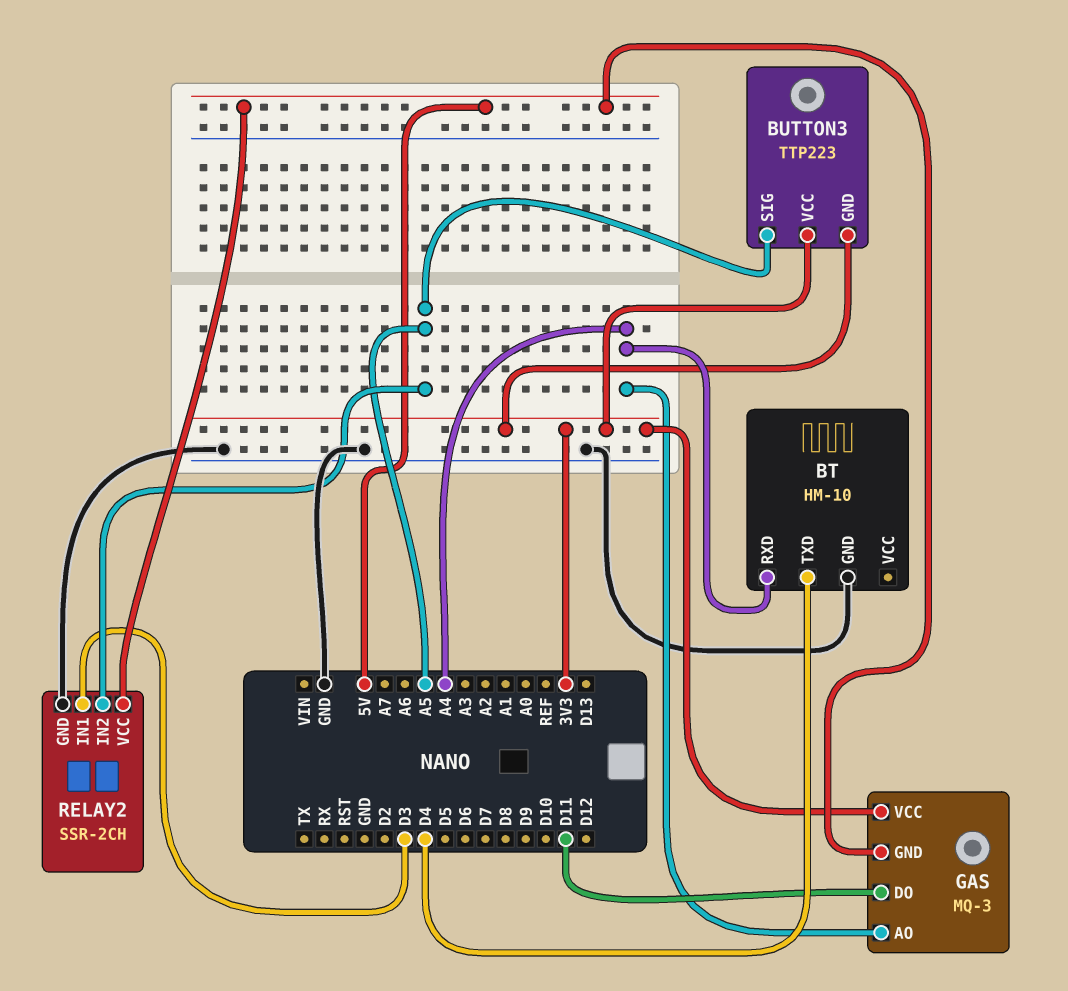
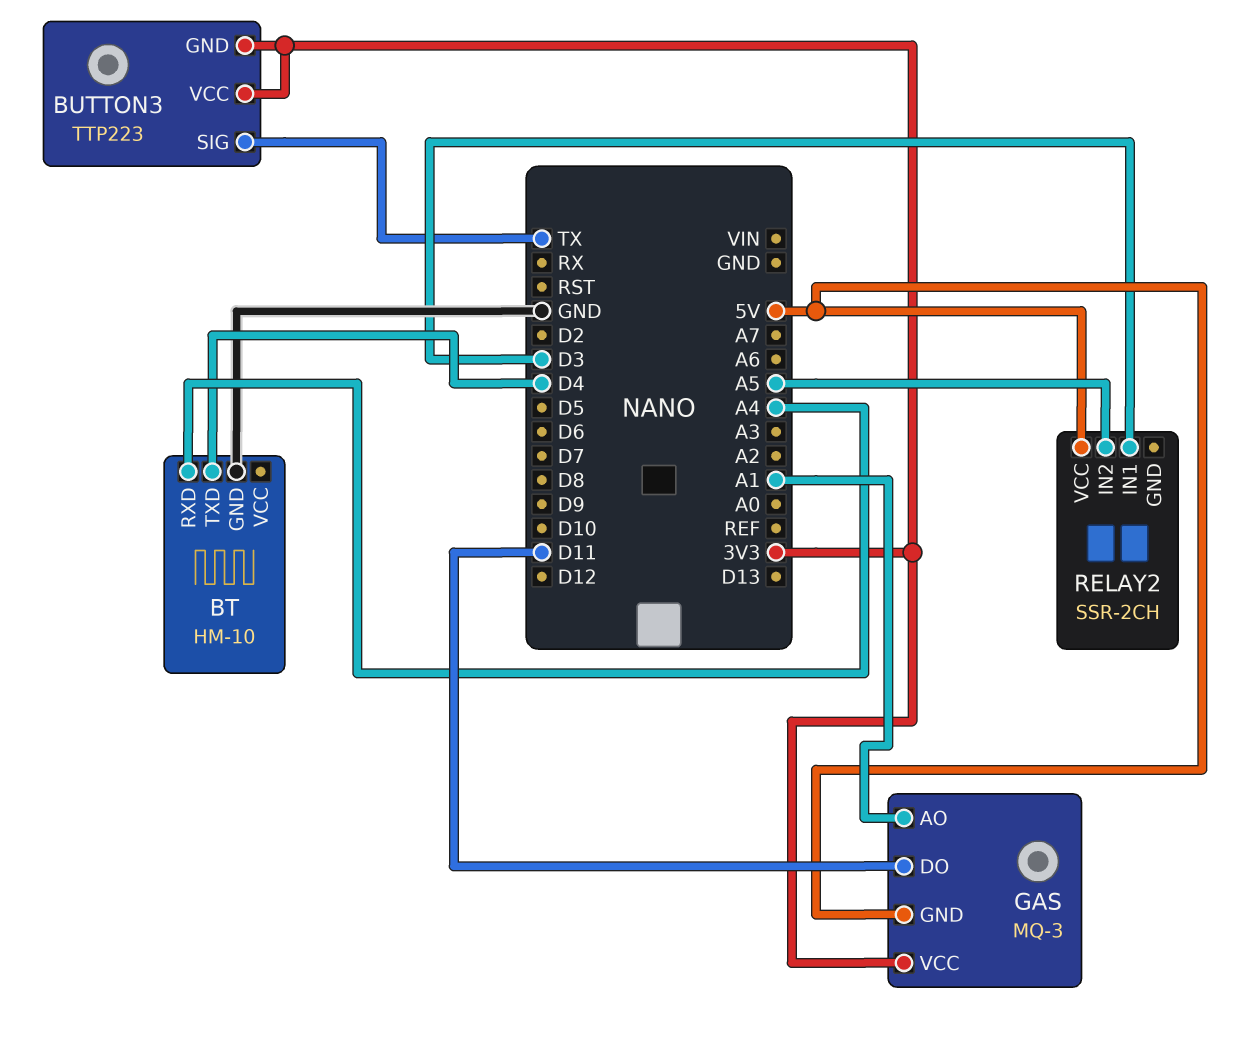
BUTTON3 pin SIG: A5 -> TX
GAS pin AO: A4 -> A1
RELAY2 pin GND: GND -> none

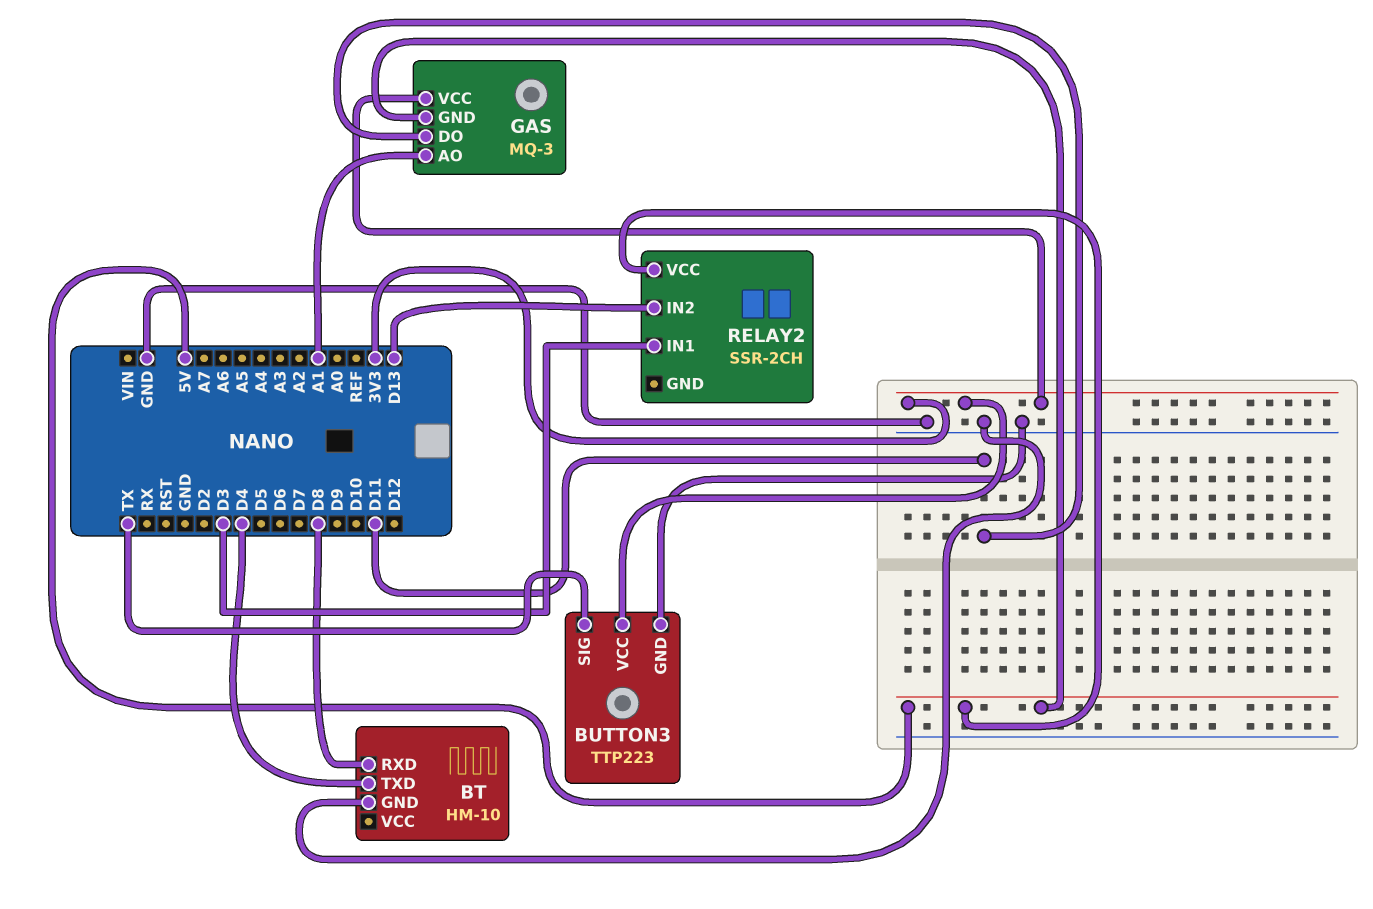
BT pin RXD: A4 -> D8
BUTTON3 pin GND: 3V3 -> GND
RELAY2 pin IN2: A5 -> D13

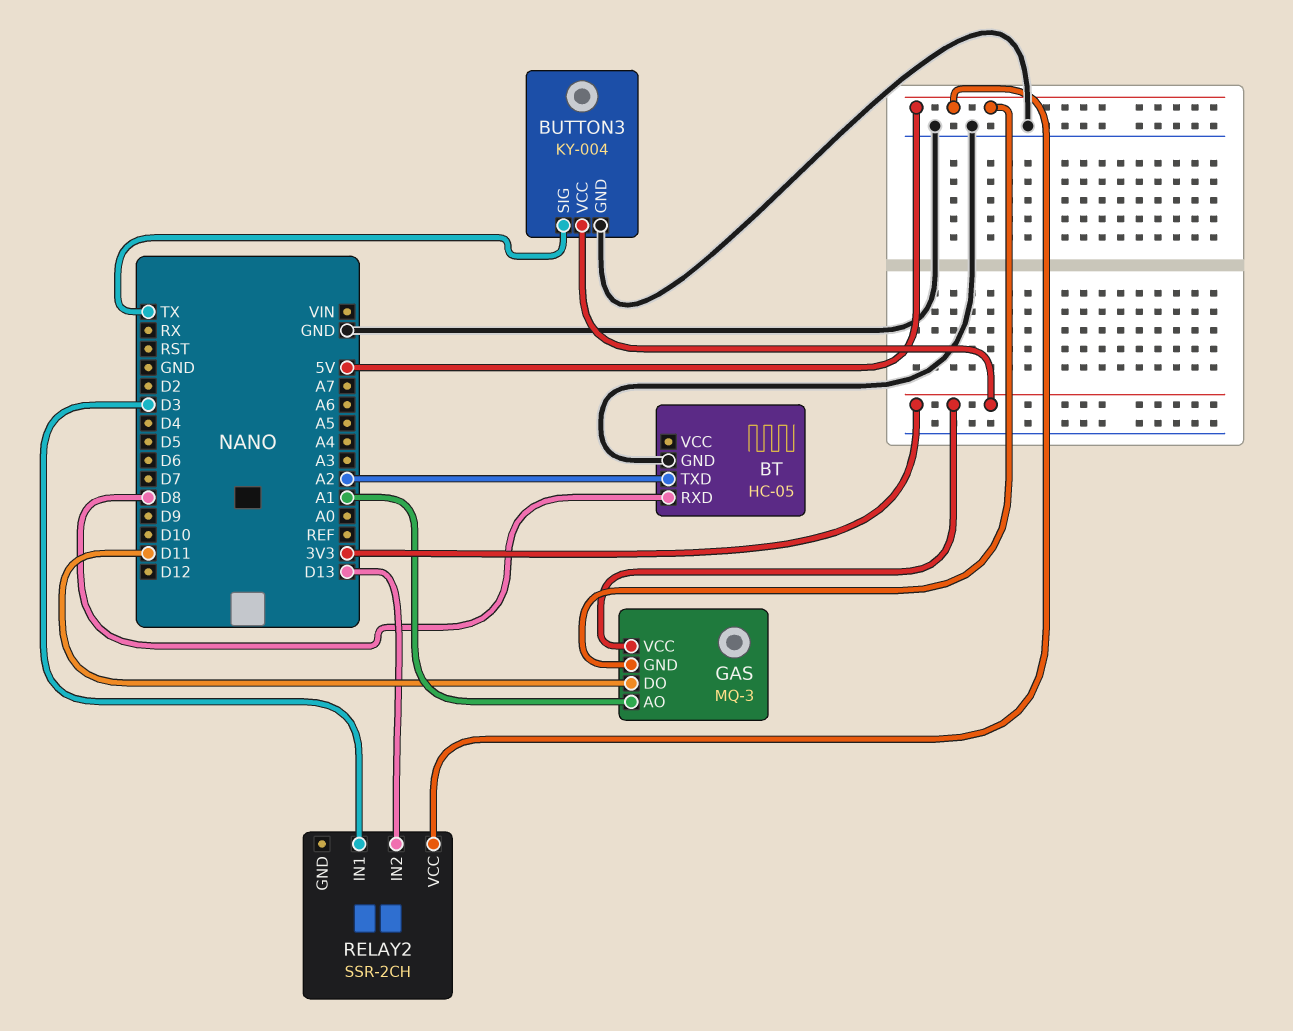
BT: HM-10 -> HC-05
BT pin TXD: D4 -> A2
BUTTON3: TTP223 -> KY-004

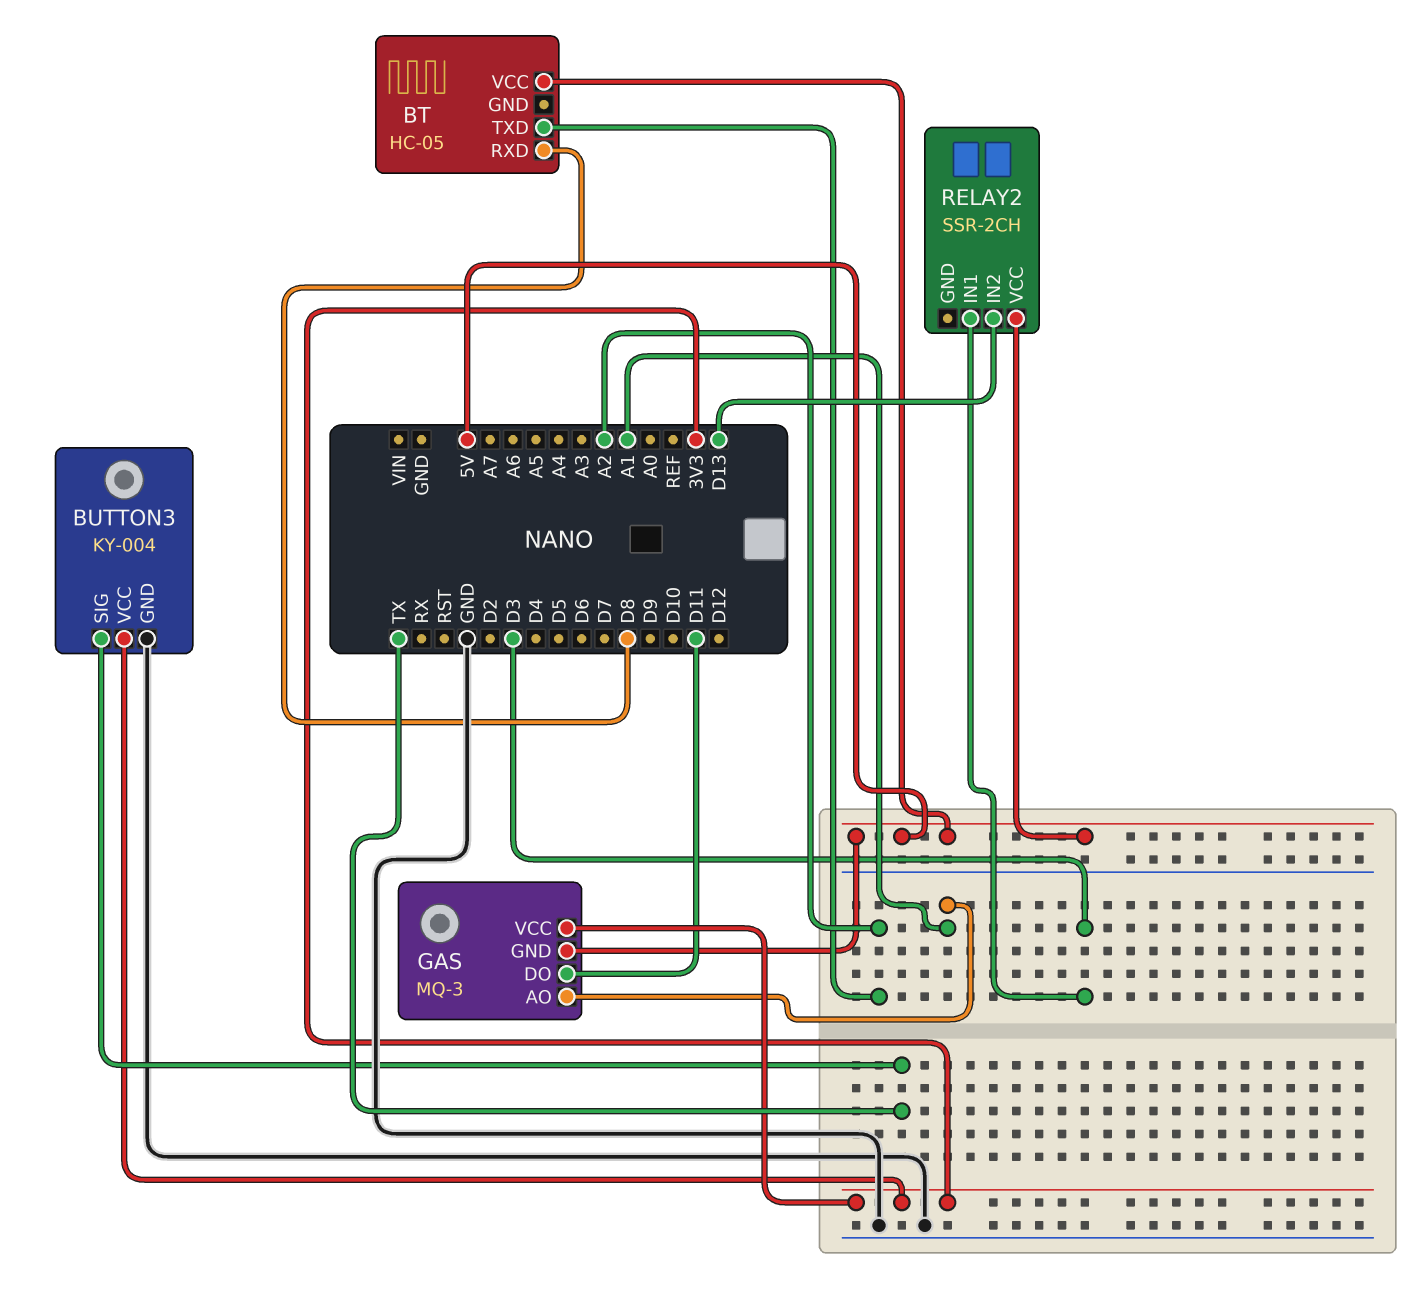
BT pin GND: GND -> none
BT pin VCC: none -> 5V

